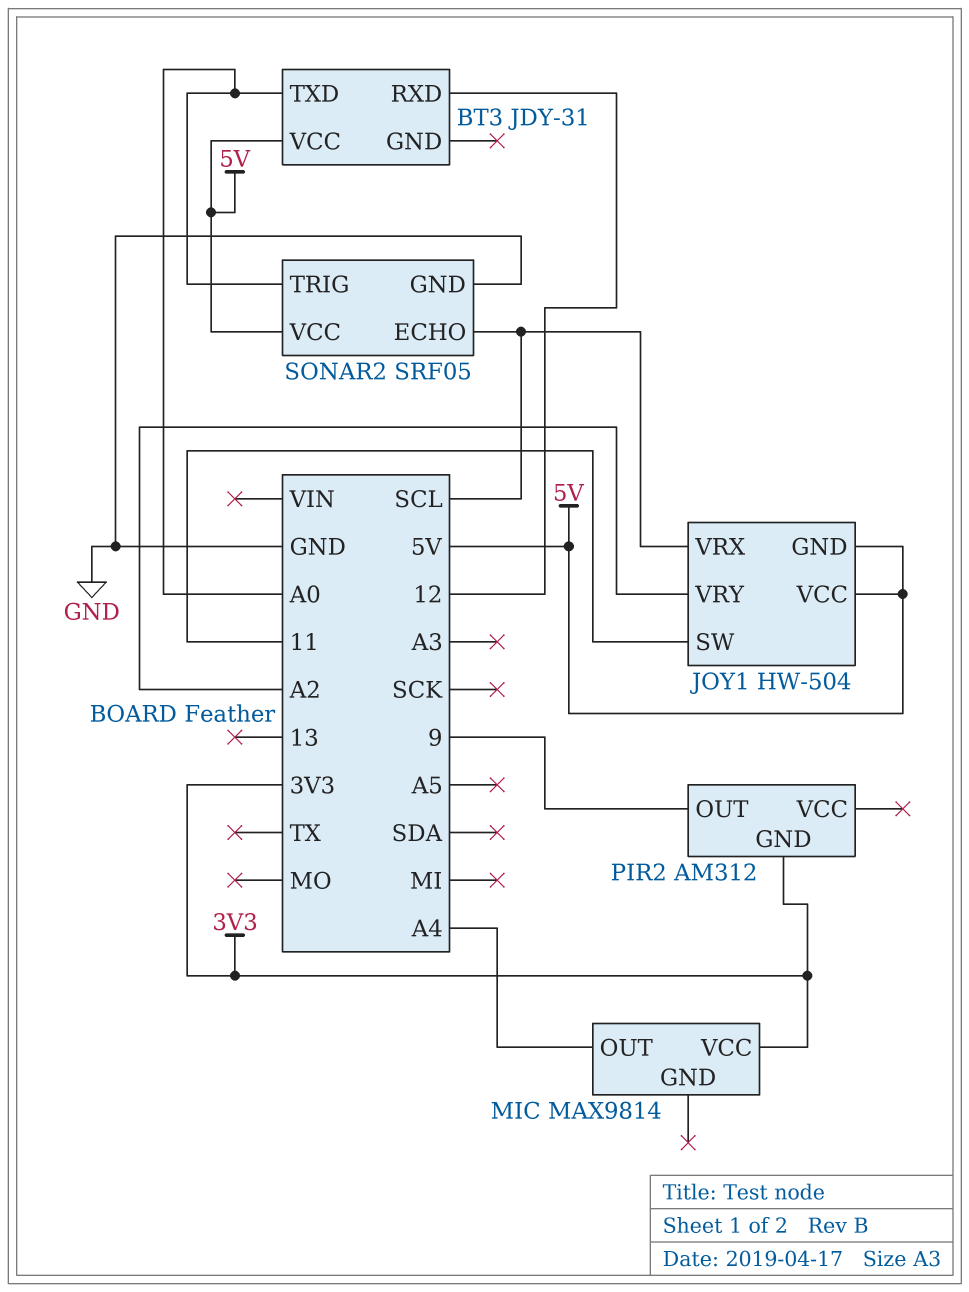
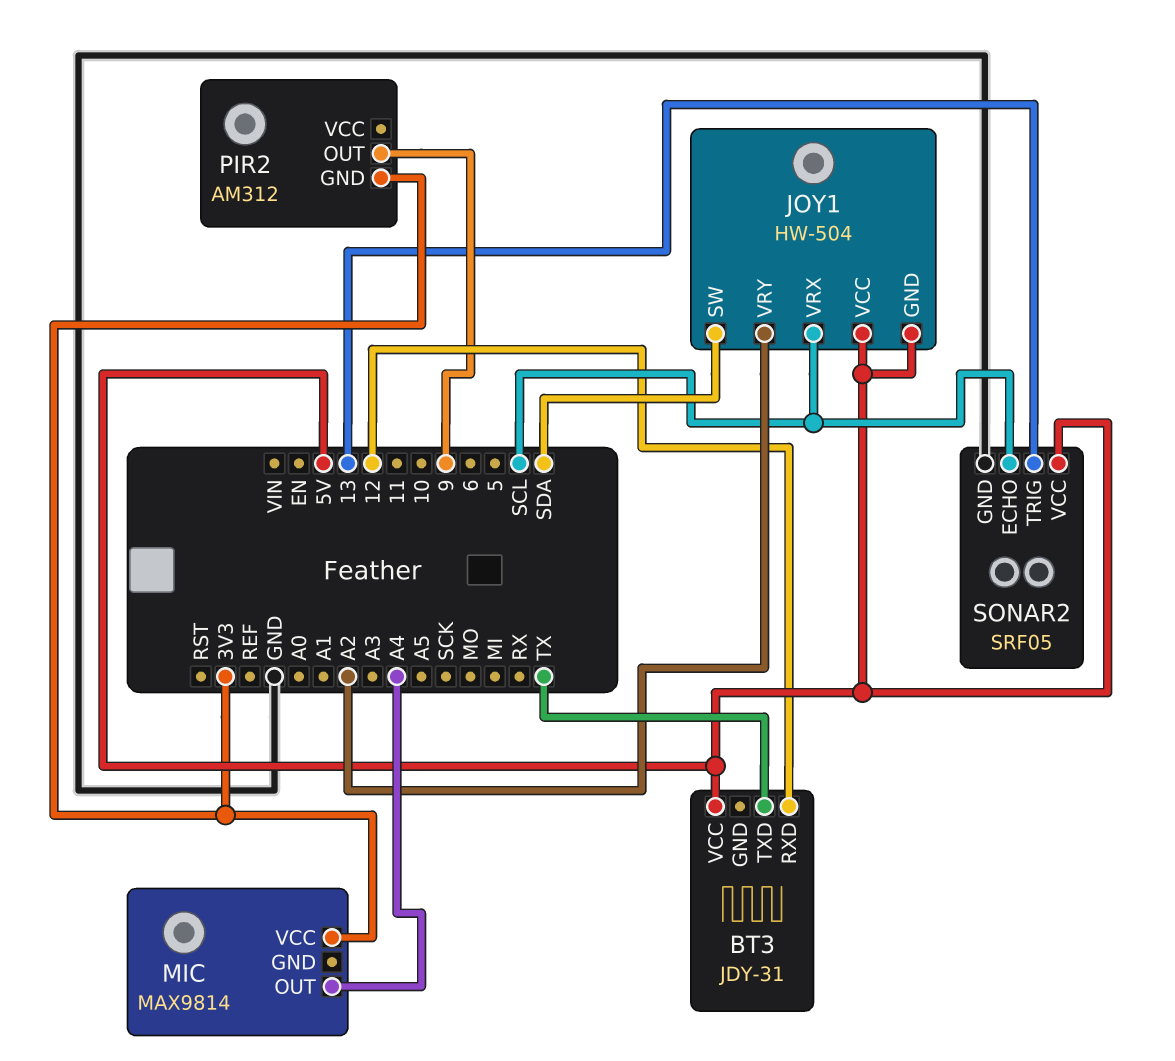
BT3 pin TXD: A0 -> TX
JOY1 pin SW: 11 -> SDA
SONAR2 pin TRIG: A0 -> 13

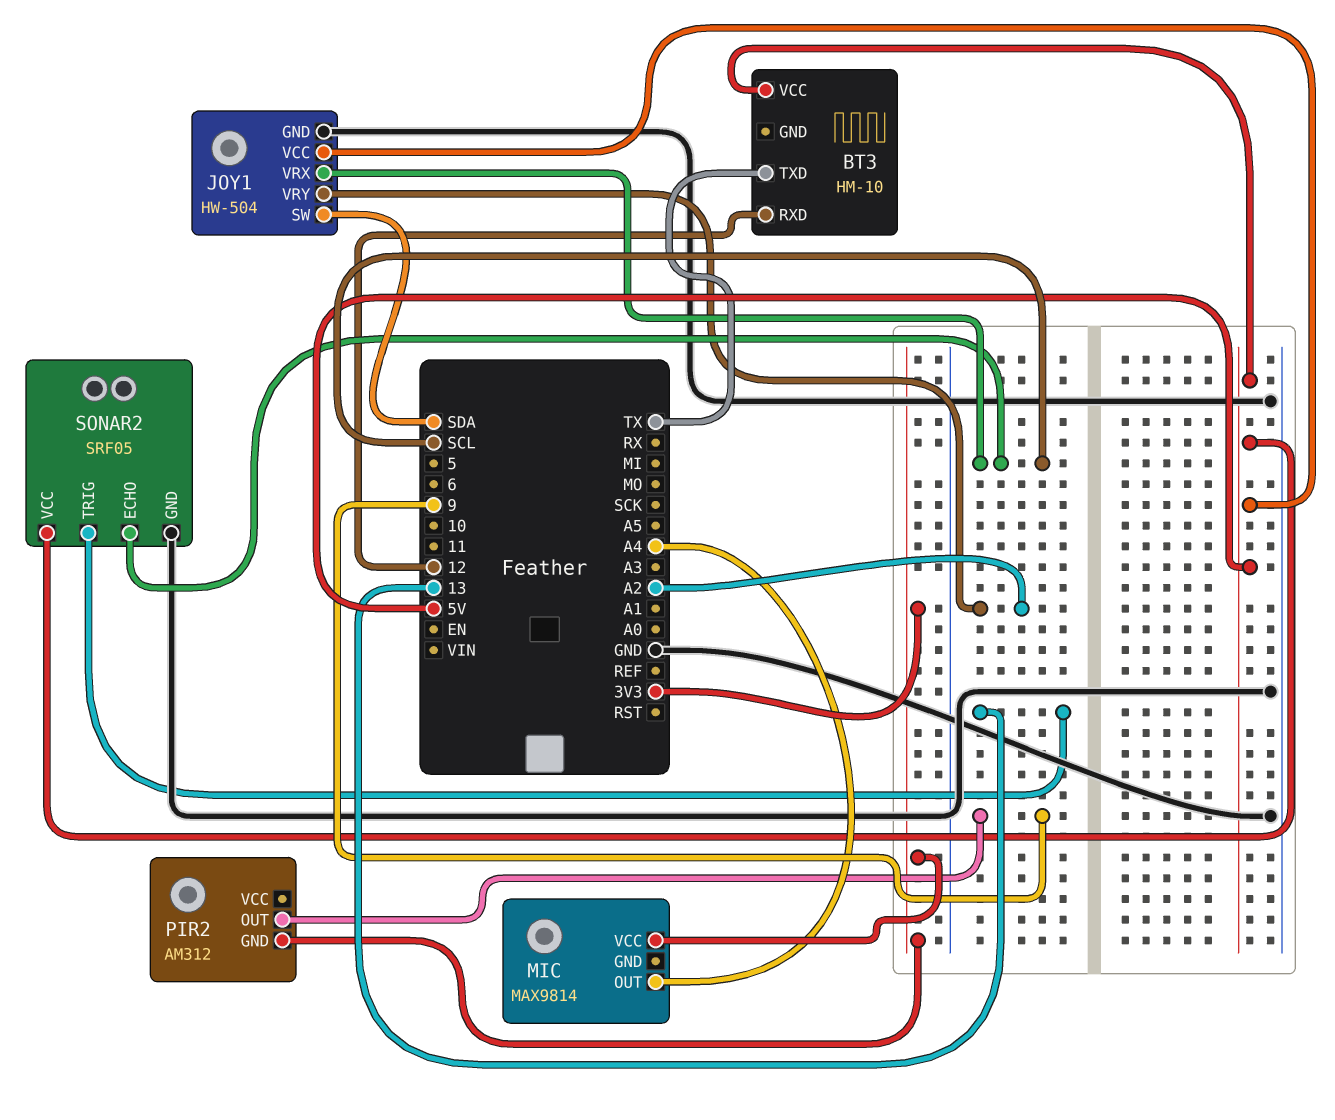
BT3: JDY-31 -> HM-10
JOY1 pin GND: 5V -> GND

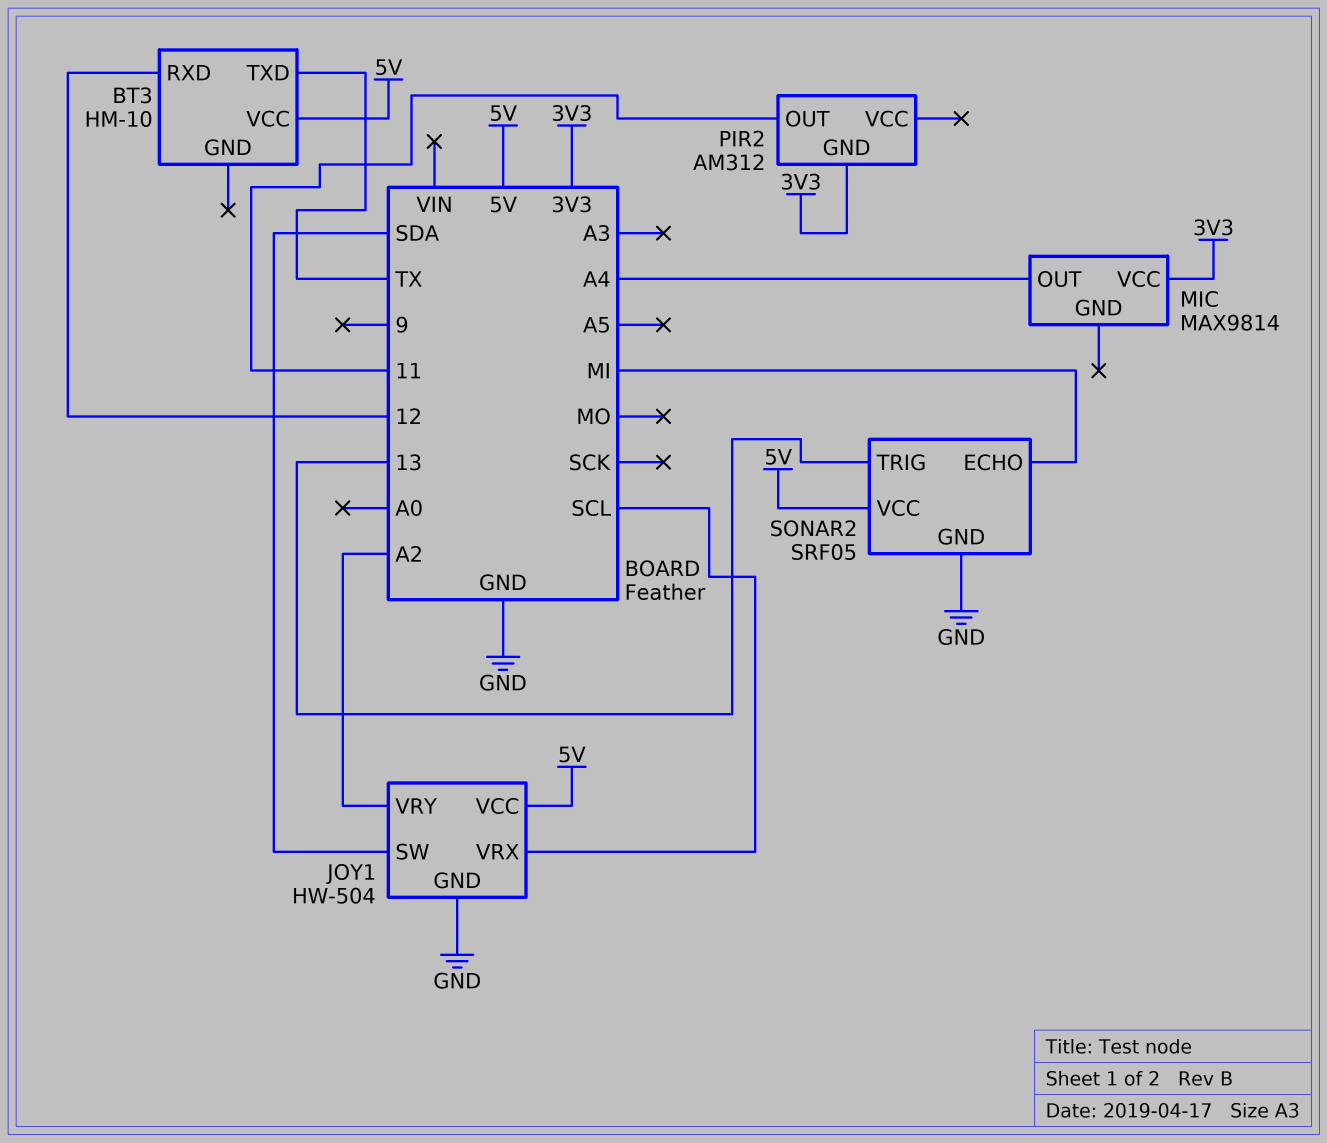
PIR2 pin OUT: 9 -> 11
SONAR2 pin ECHO: SCL -> MI

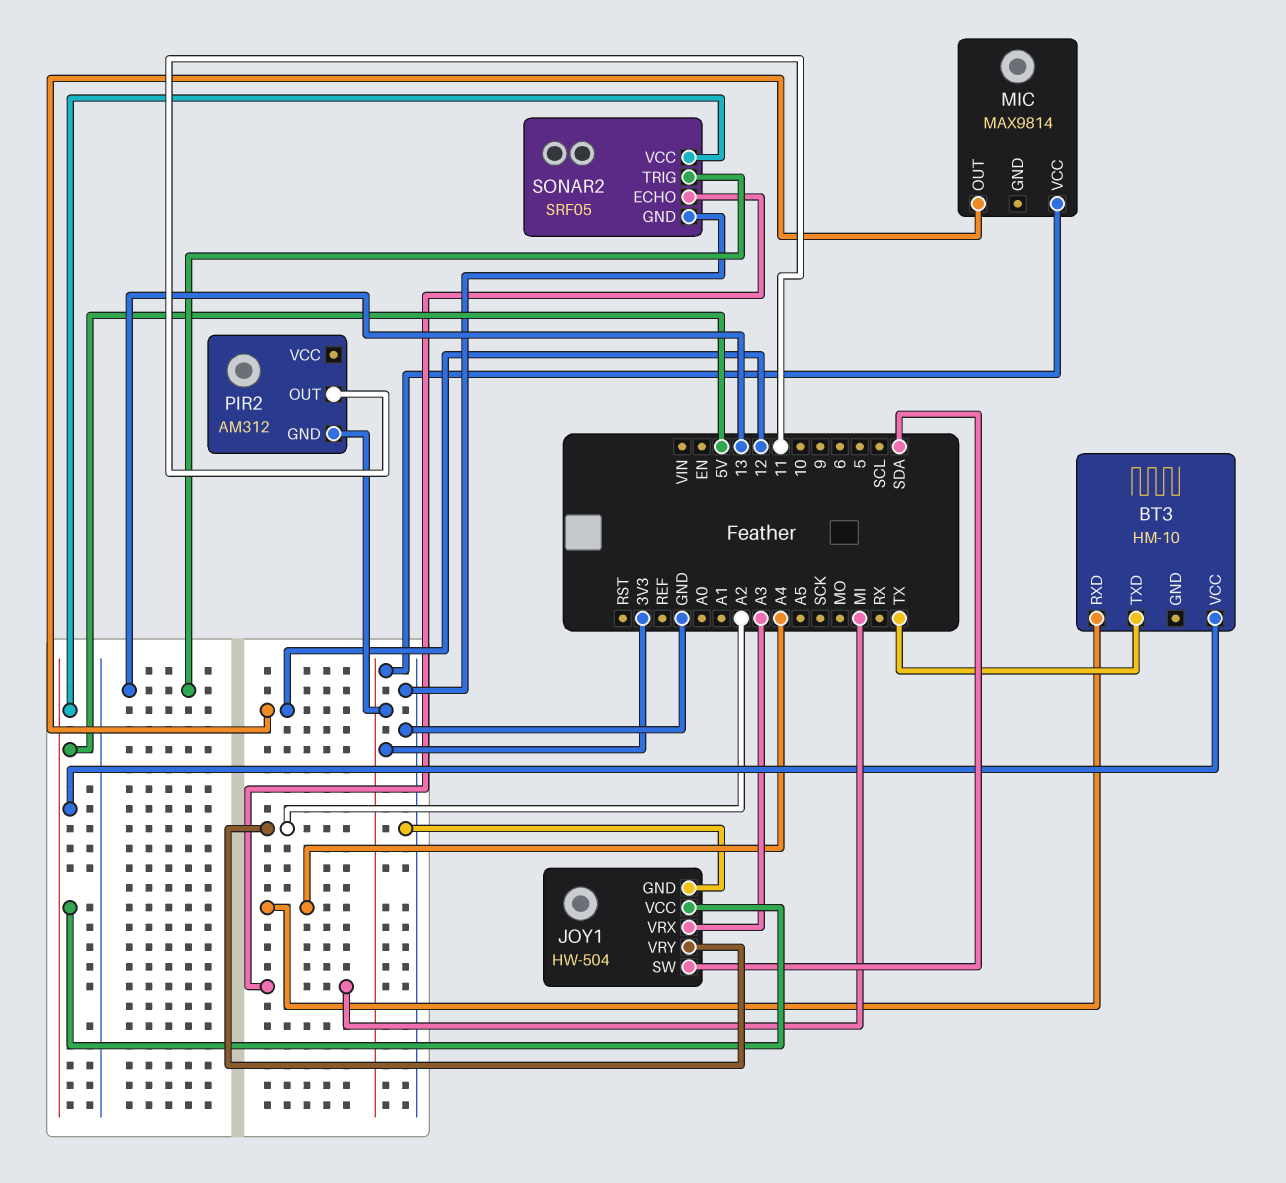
BT3 pin RXD: 12 -> A4
JOY1 pin VRX: SCL -> A3
MIC pin OUT: A4 -> 12

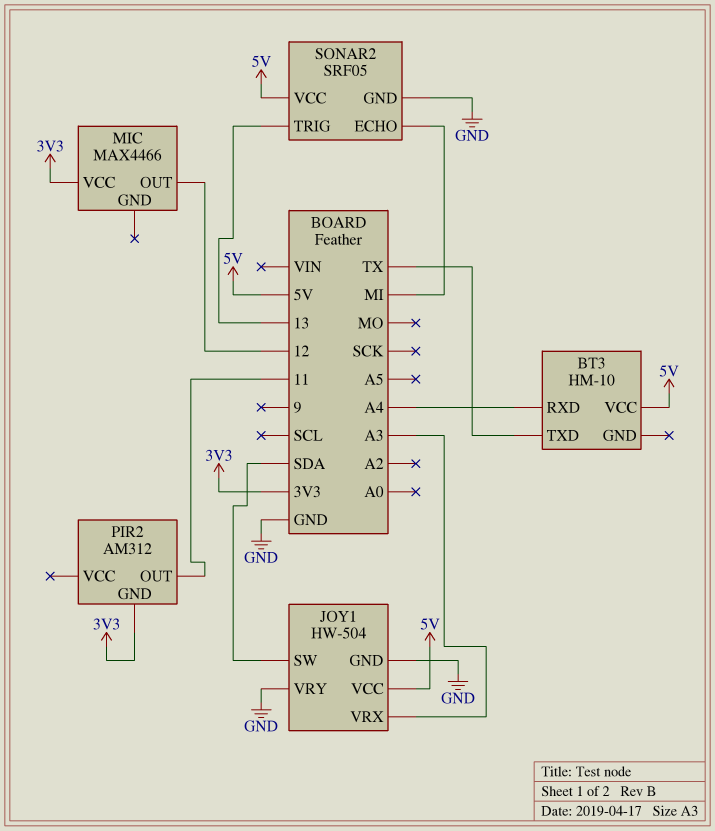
JOY1 pin VRY: A2 -> GND
MIC: MAX9814 -> MAX4466

